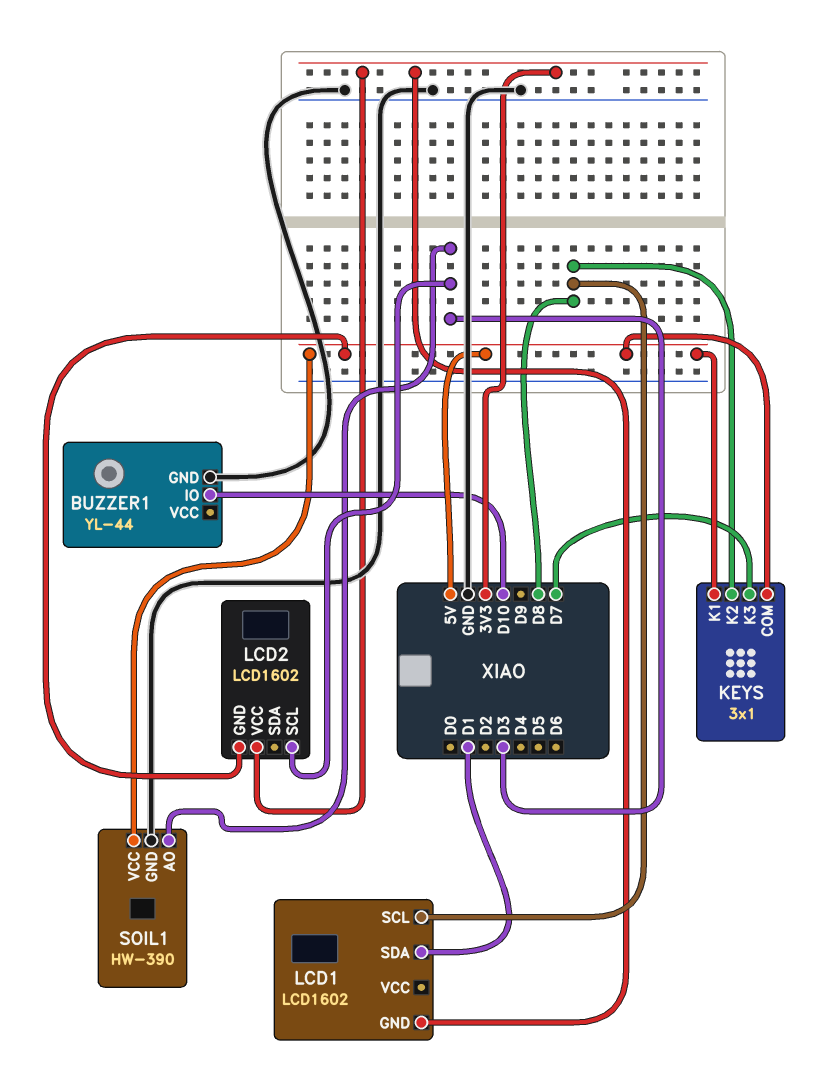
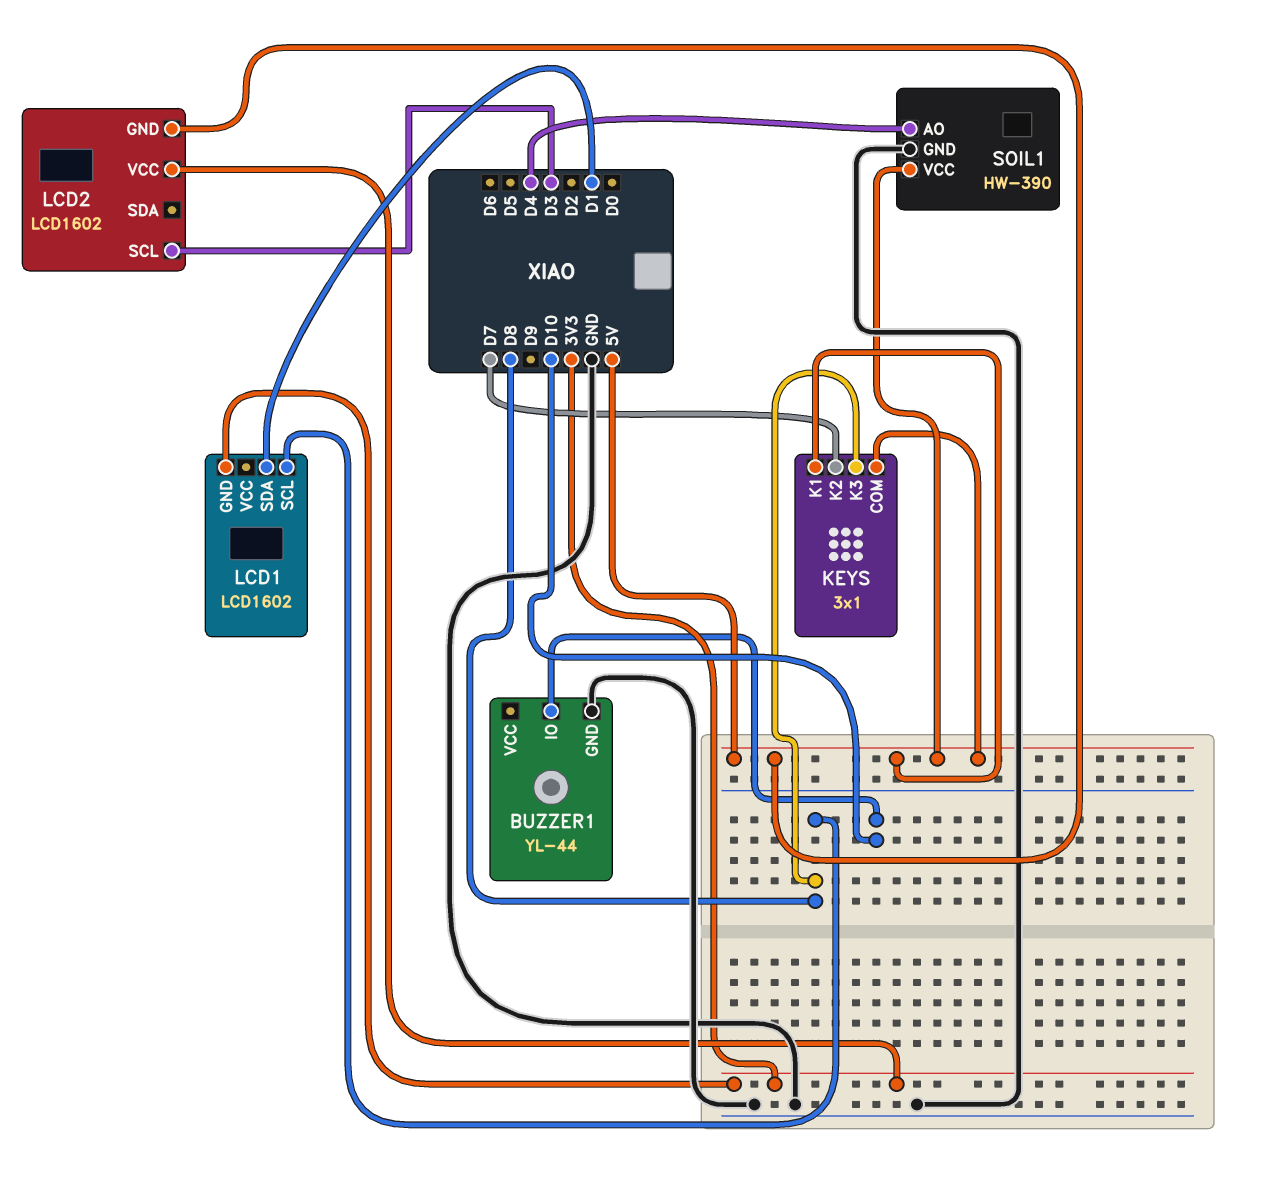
KEYS pin K2: D8 -> D7
KEYS pin K3: D7 -> D8
SOIL1 pin AO: D3 -> D4

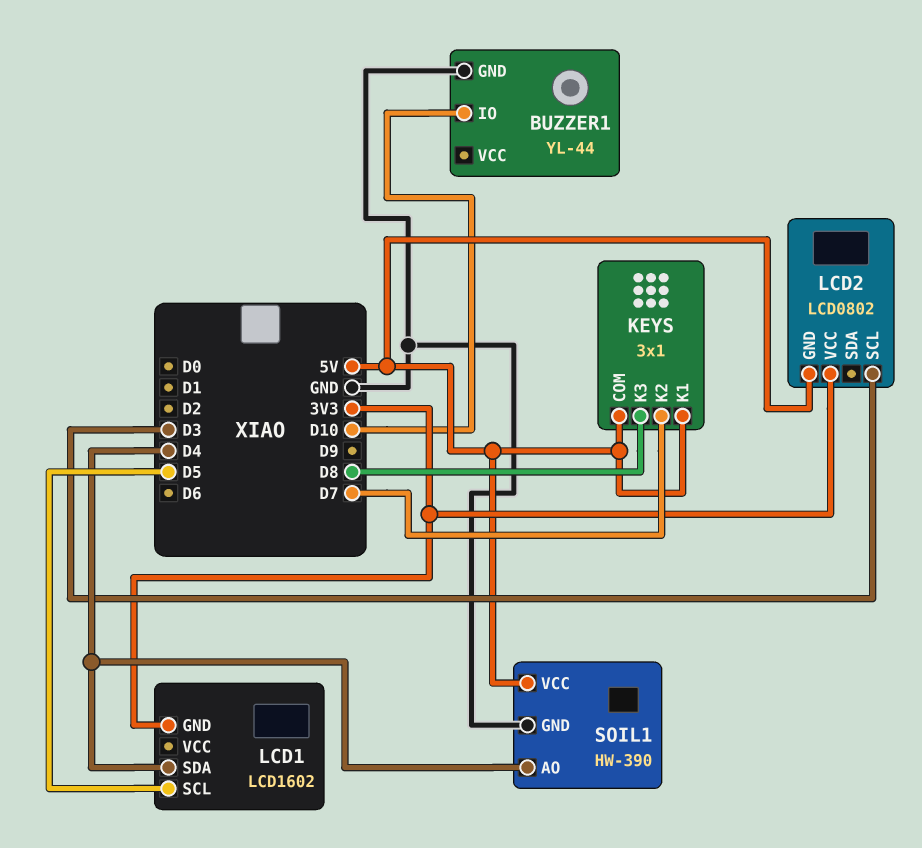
LCD1 pin SCL: D8 -> D5
LCD1 pin SDA: D1 -> D4
LCD2: LCD1602 -> LCD0802

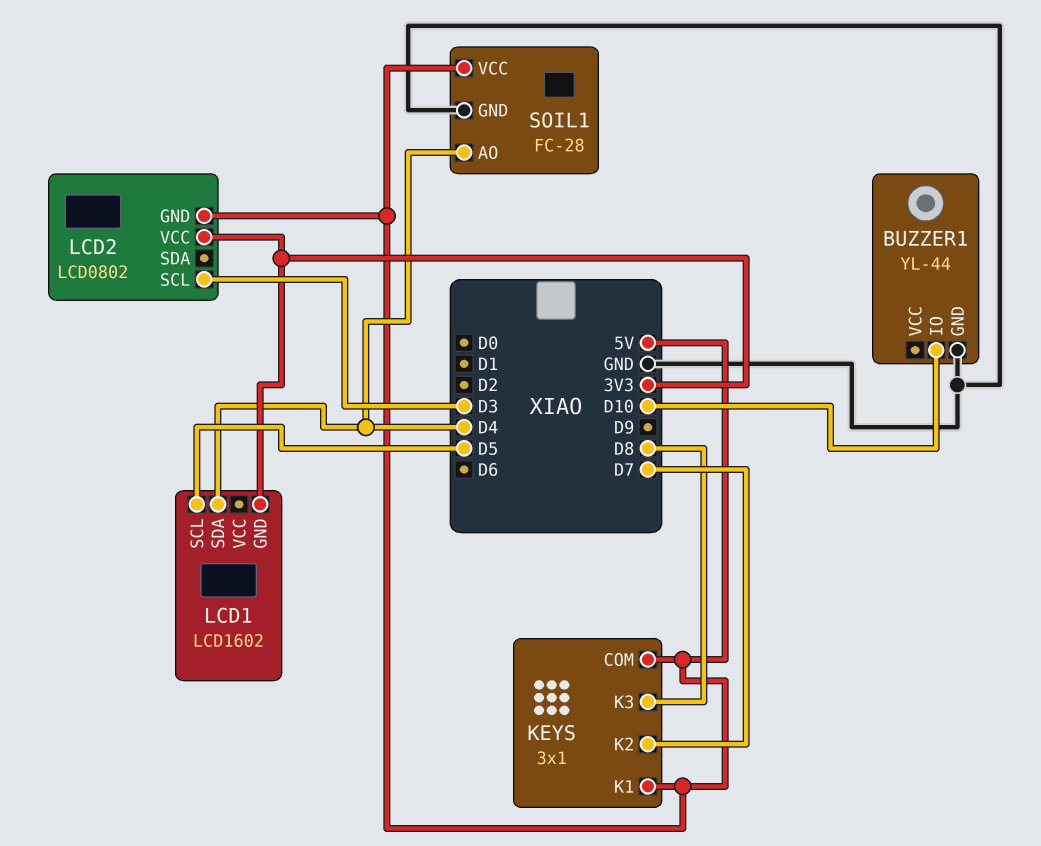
SOIL1: HW-390 -> FC-28

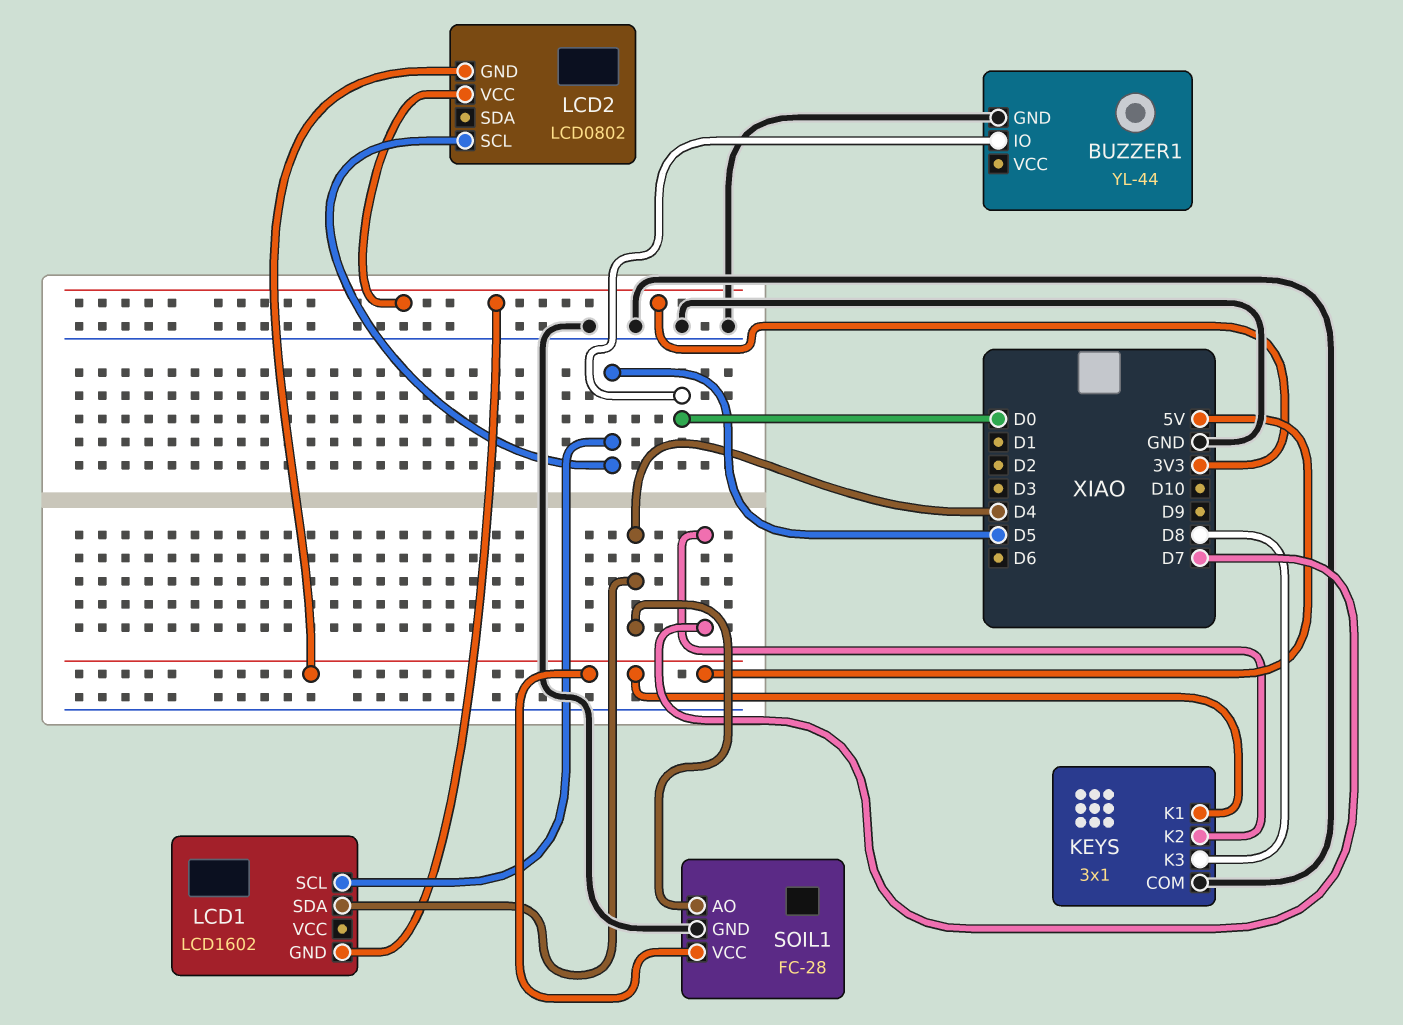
BUZZER1 pin IO: D10 -> D0
KEYS pin COM: 5V -> GND
LCD2 pin SCL: D3 -> D5

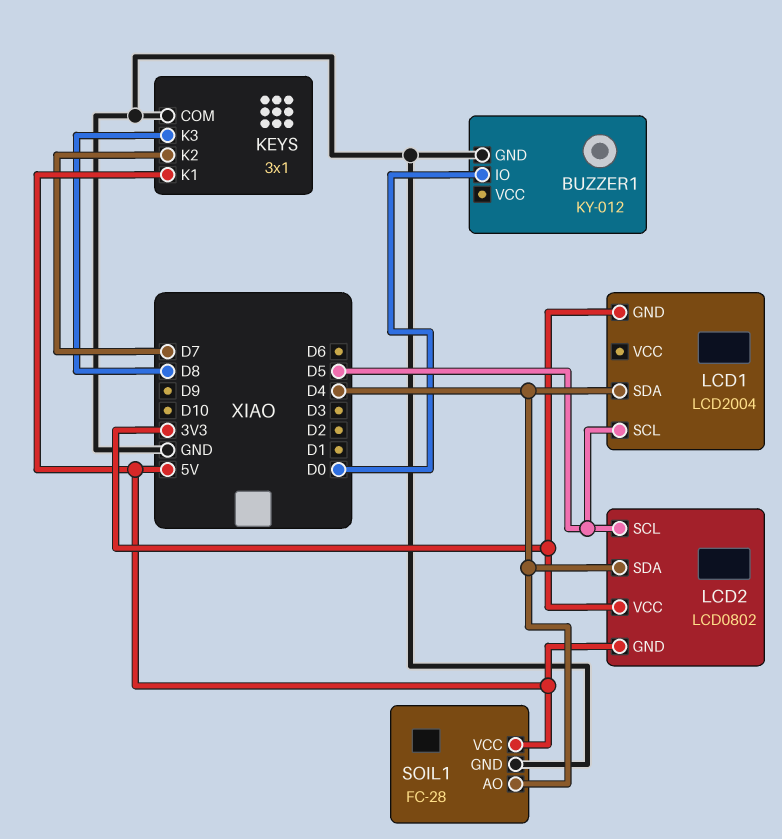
BUZZER1: YL-44 -> KY-012
LCD1: LCD1602 -> LCD2004
LCD2 pin SDA: none -> D4

